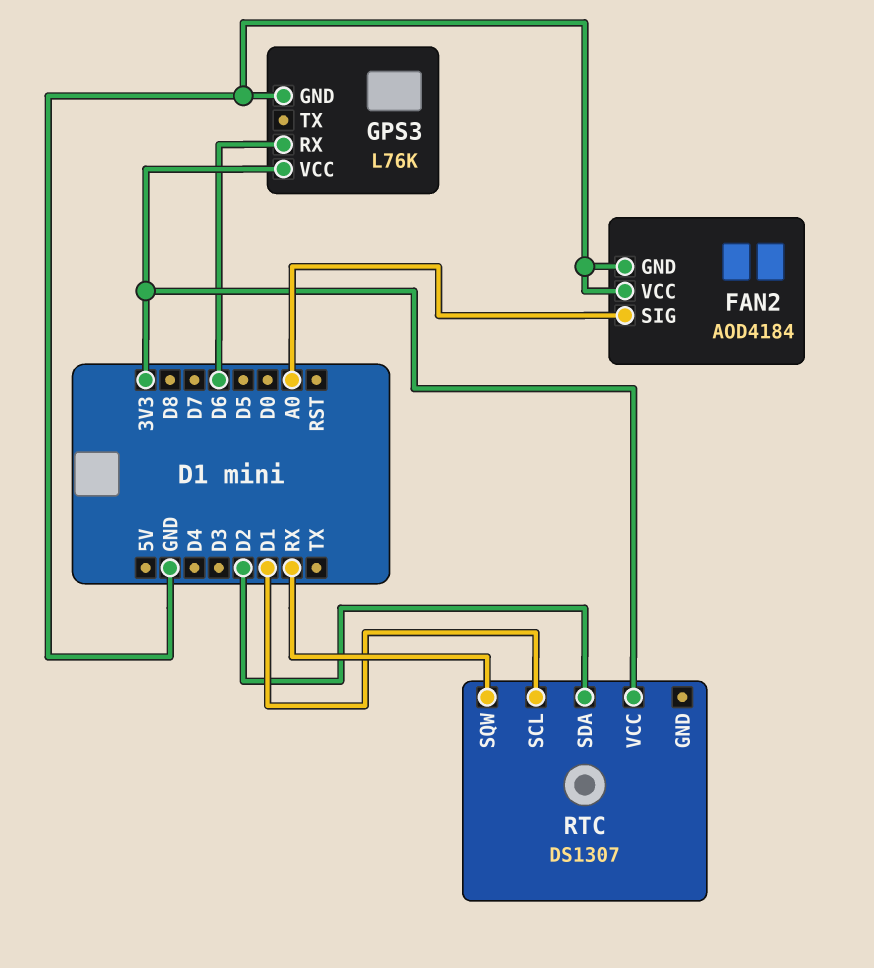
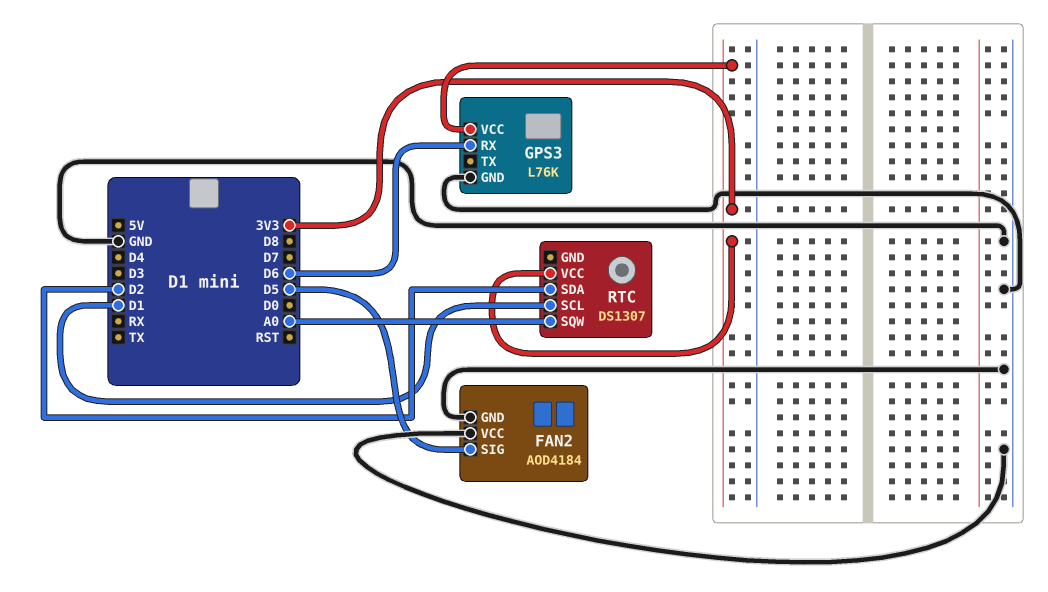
FAN2 pin SIG: A0 -> D5
RTC pin SQW: RX -> A0

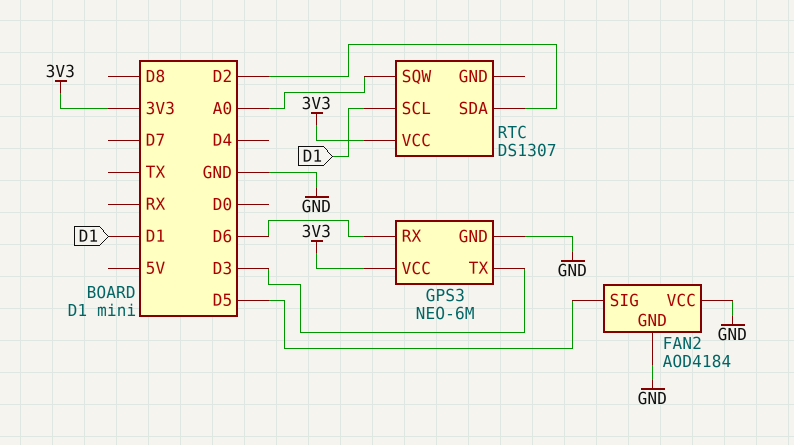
GPS3: L76K -> NEO-6M
GPS3 pin TX: none -> D3

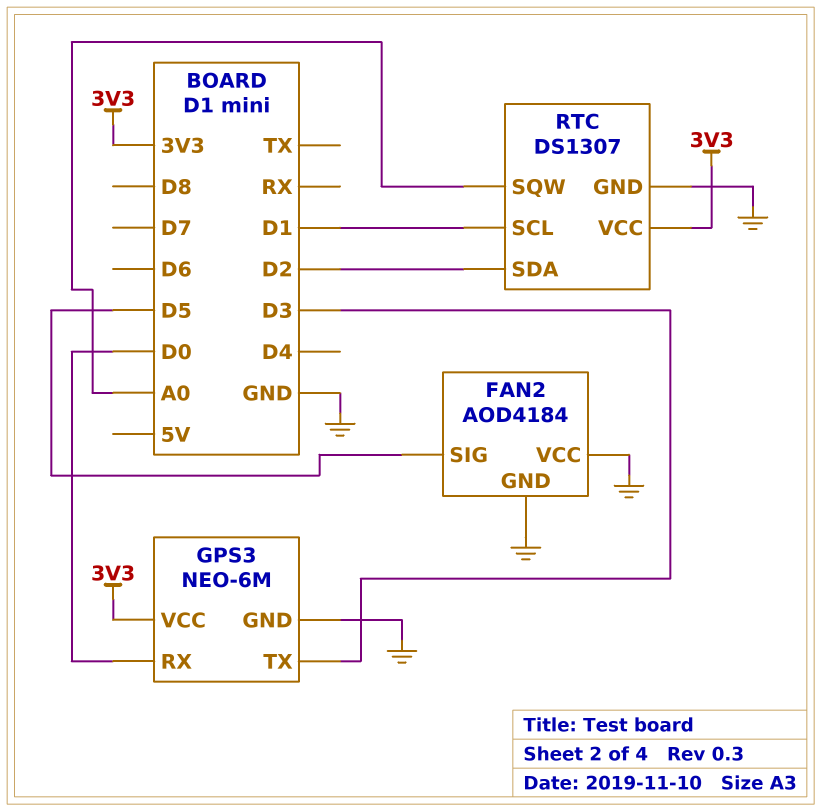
GPS3 pin RX: D6 -> D0
RTC pin GND: none -> GND

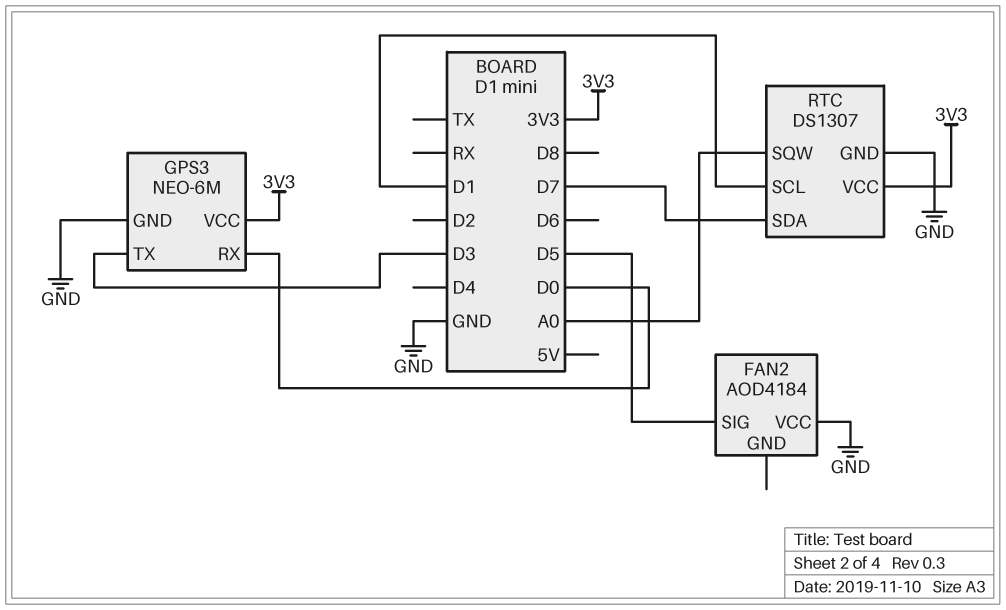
FAN2 pin GND: GND -> none
RTC pin SDA: D2 -> D7

